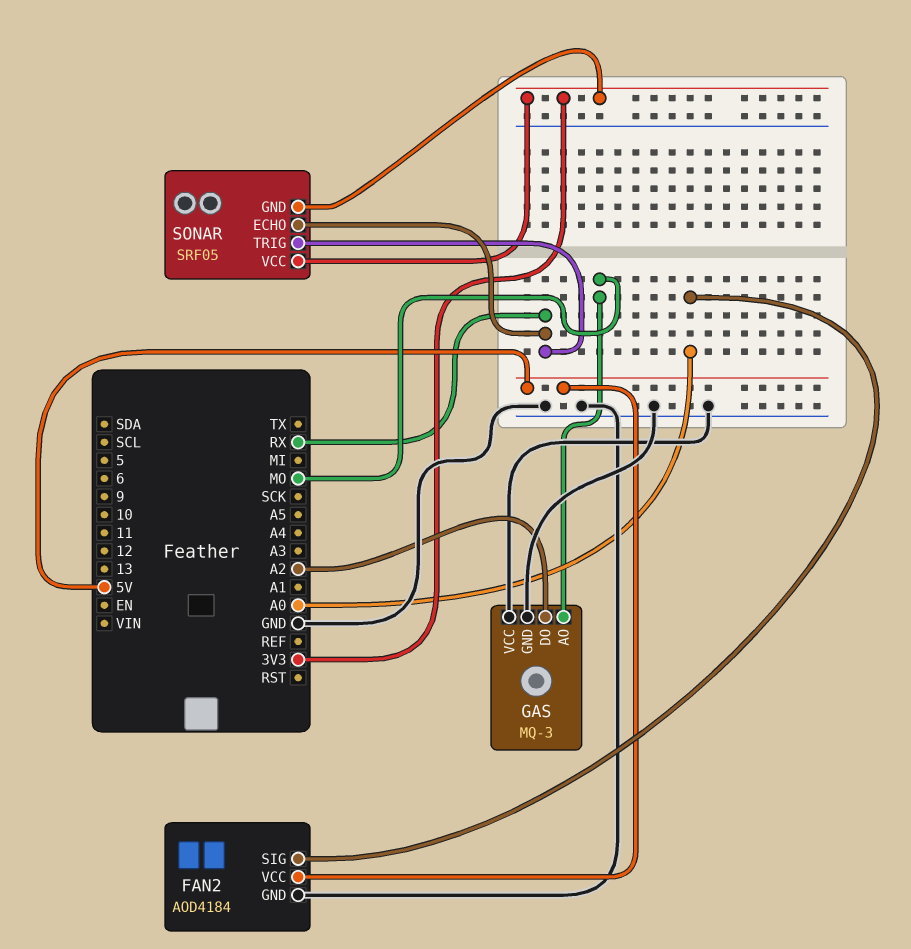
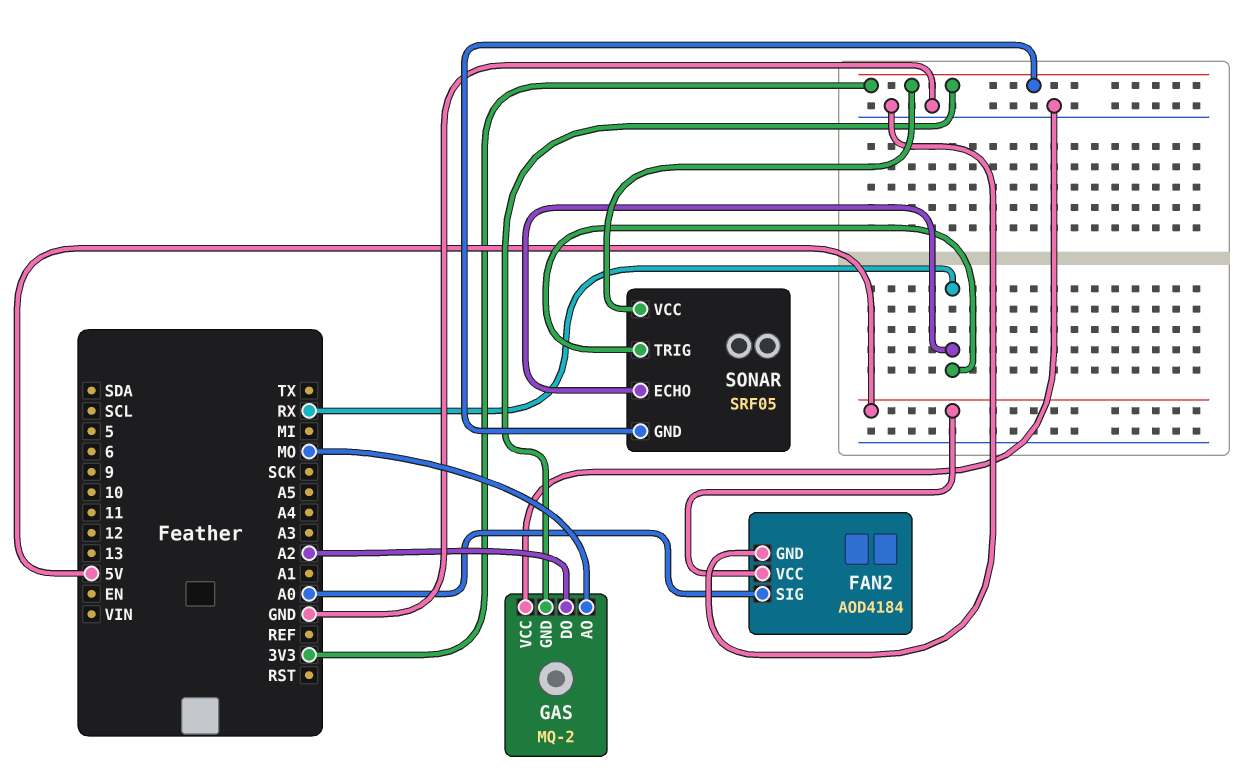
GAS: MQ-3 -> MQ-2
GAS pin GND: GND -> 3V3

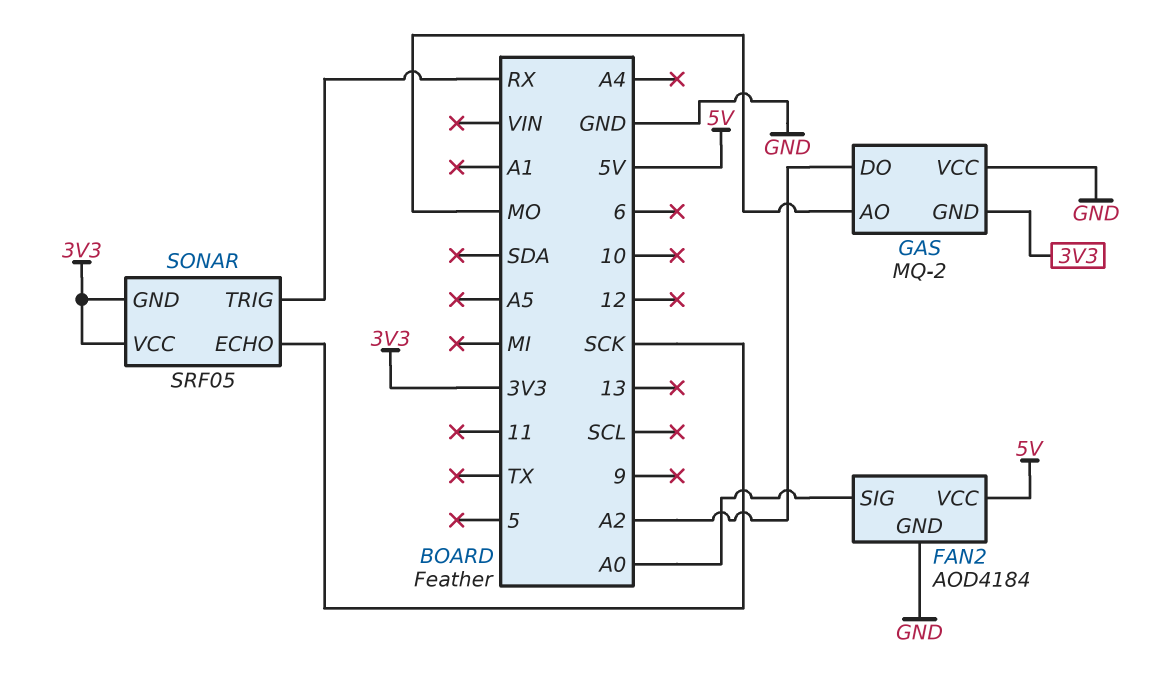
SONAR pin ECHO: RX -> SCK

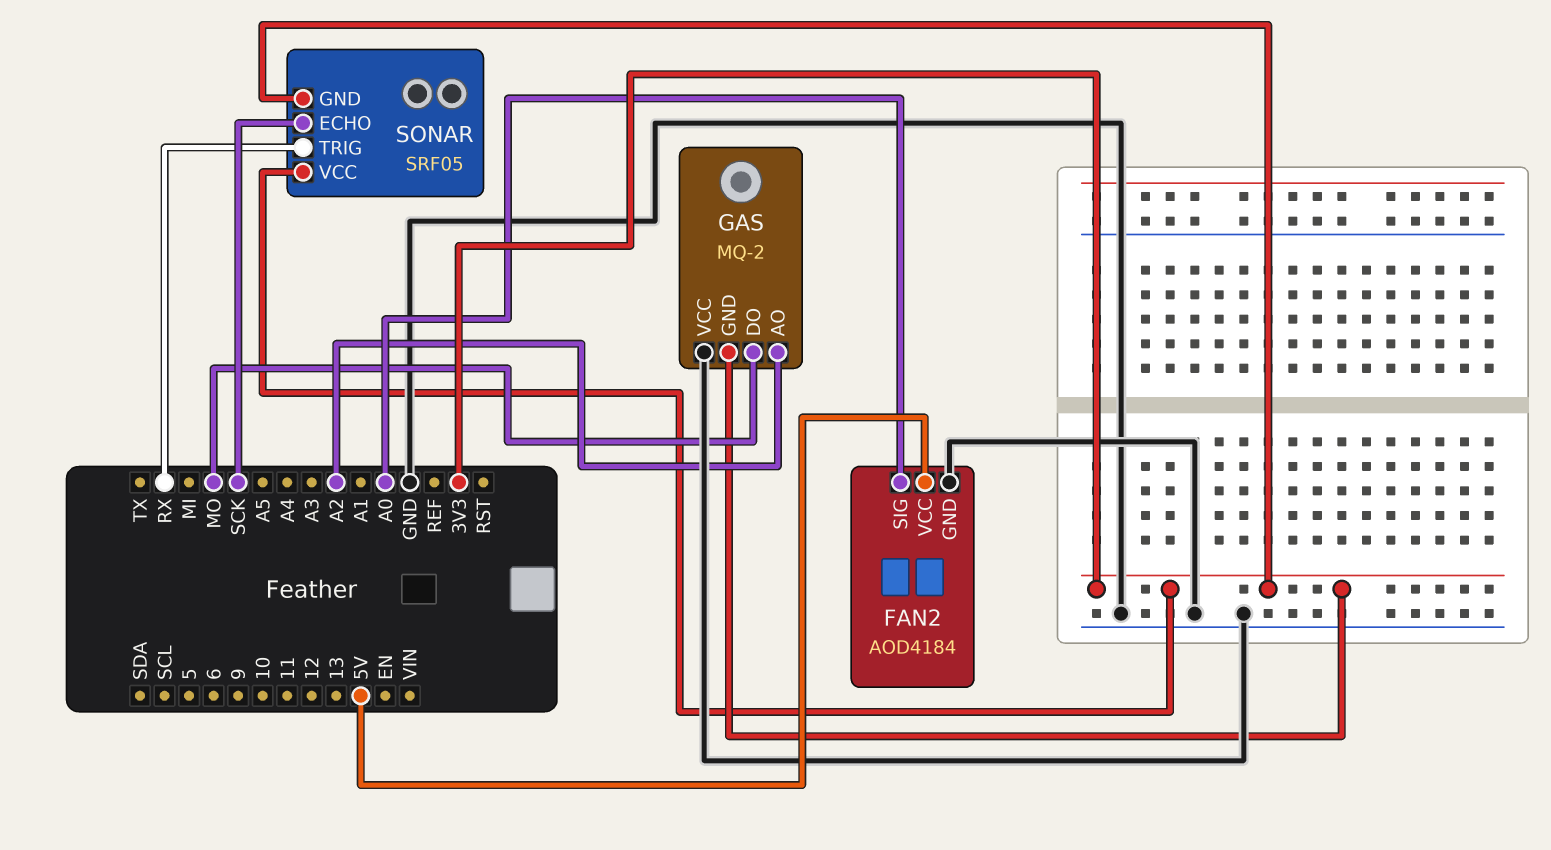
GAS pin AO: MO -> A2
GAS pin DO: A2 -> MO

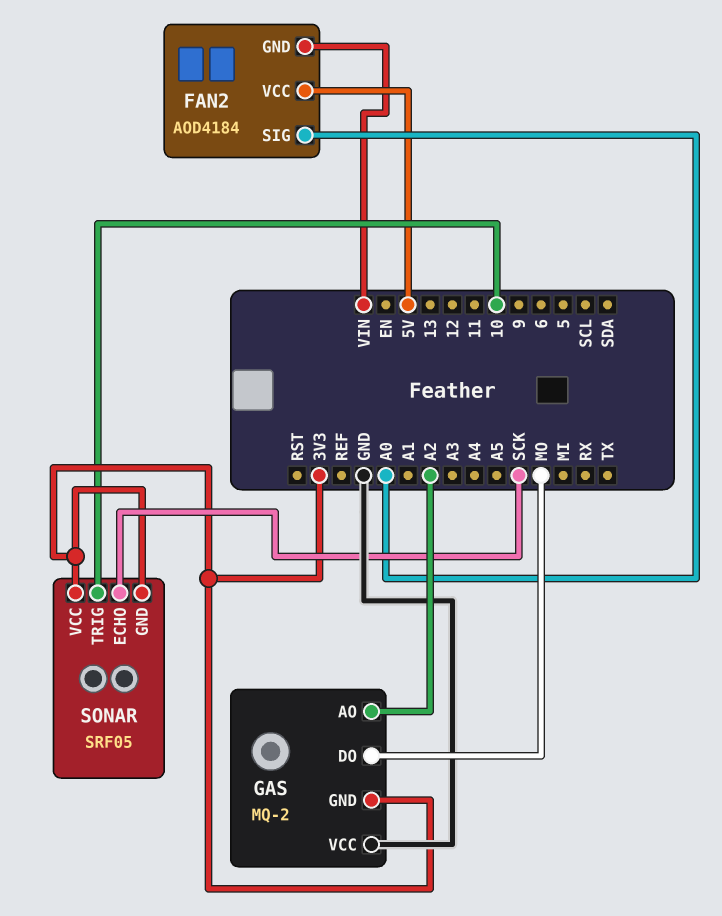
FAN2 pin GND: GND -> VIN
SONAR pin TRIG: RX -> 10

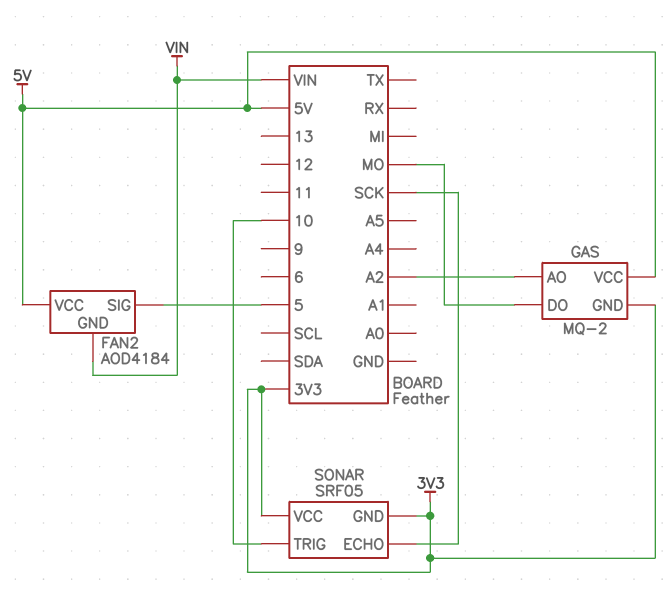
FAN2 pin SIG: A0 -> 5
GAS pin VCC: GND -> 5V

